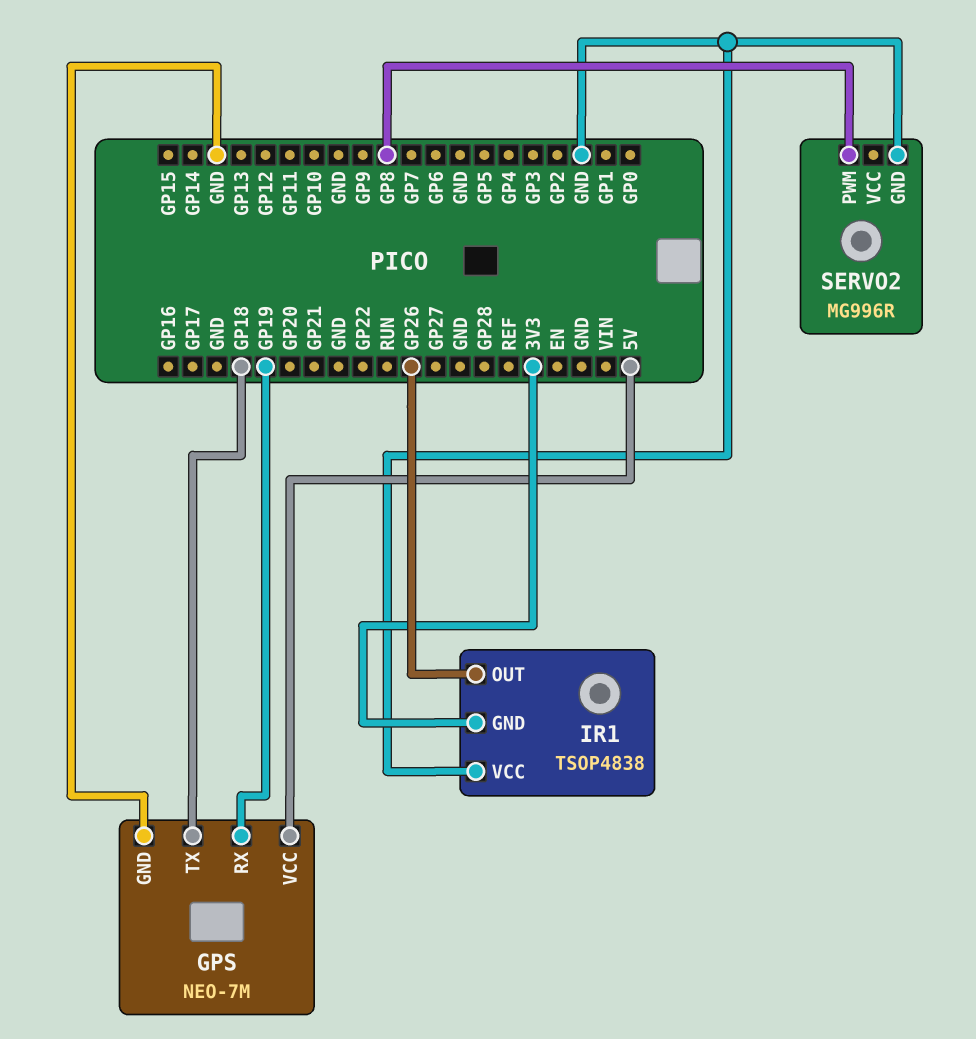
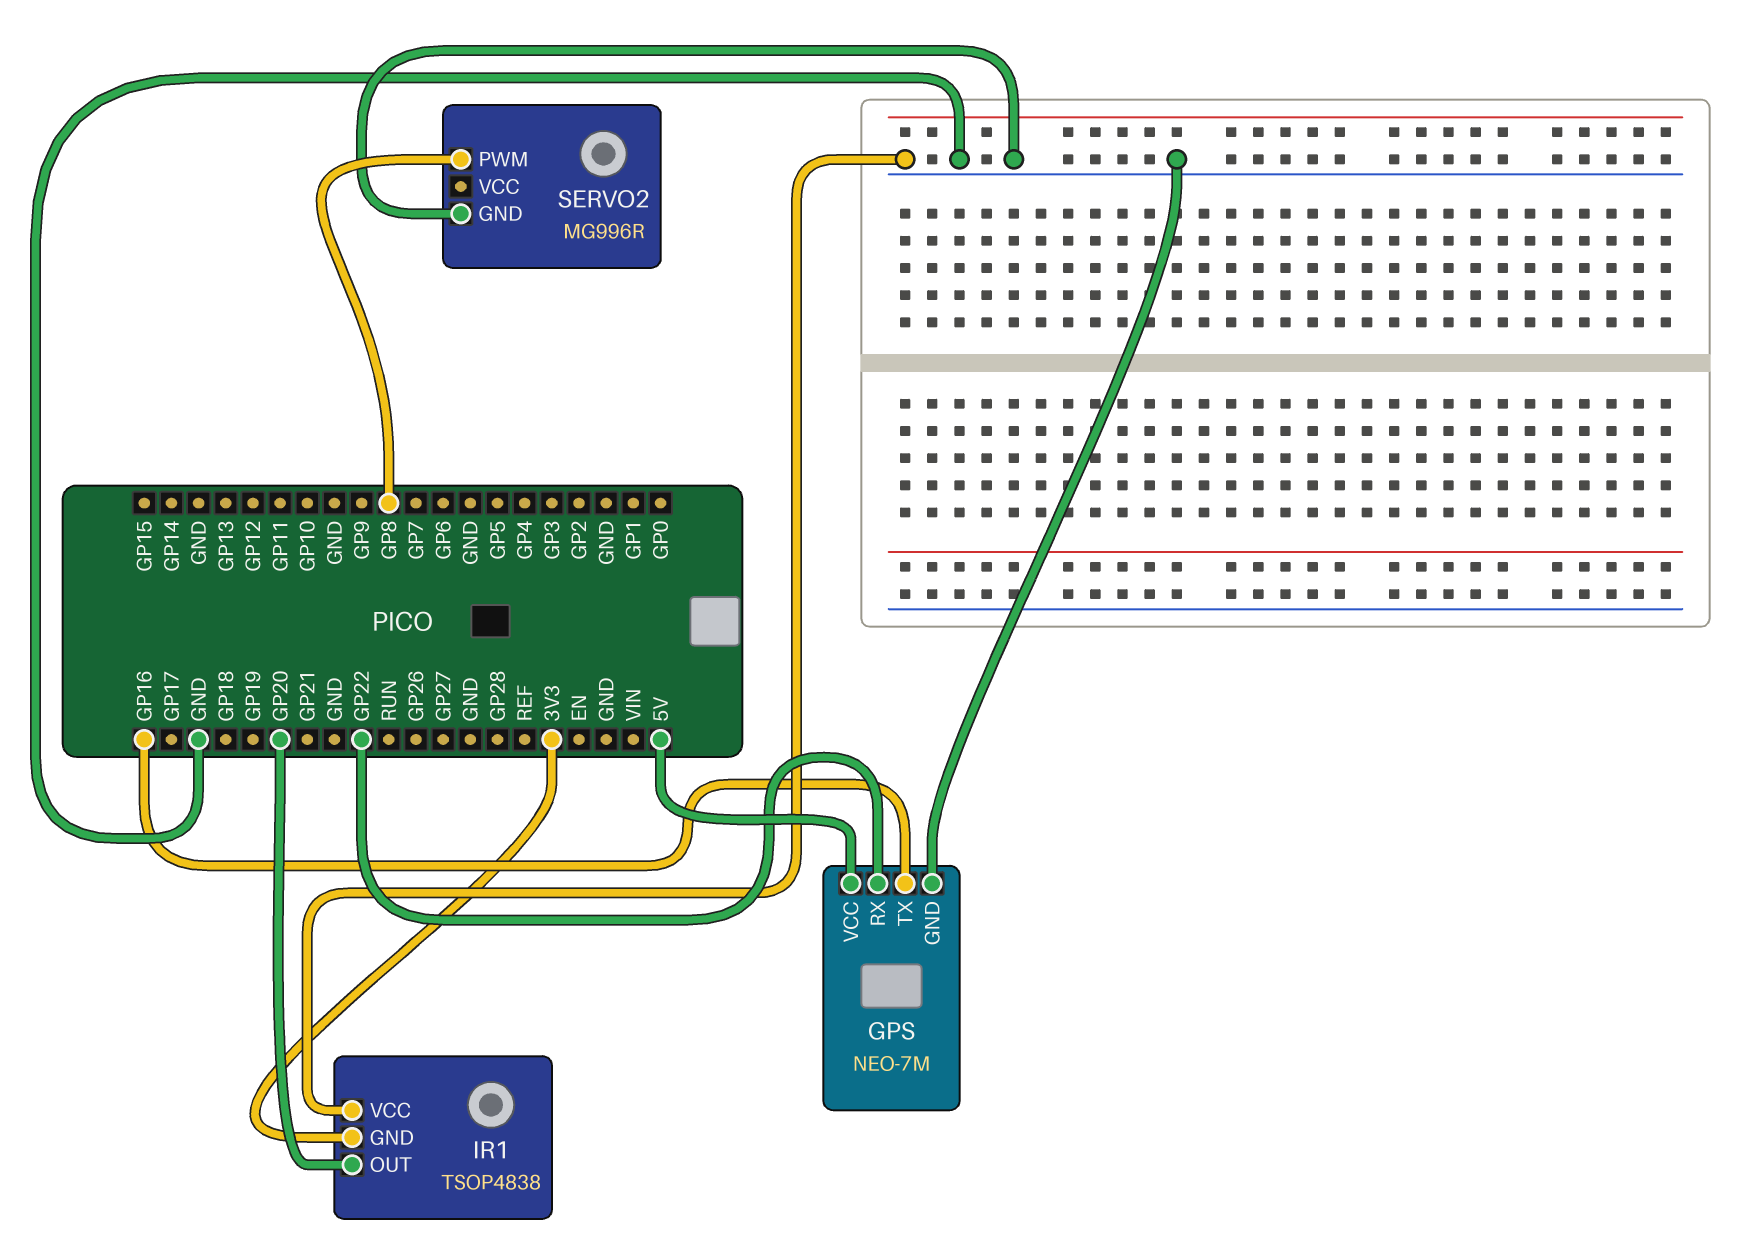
GPS pin RX: GP19 -> GP22
GPS pin TX: GP18 -> GP16
IR1 pin OUT: GP26 -> GP20

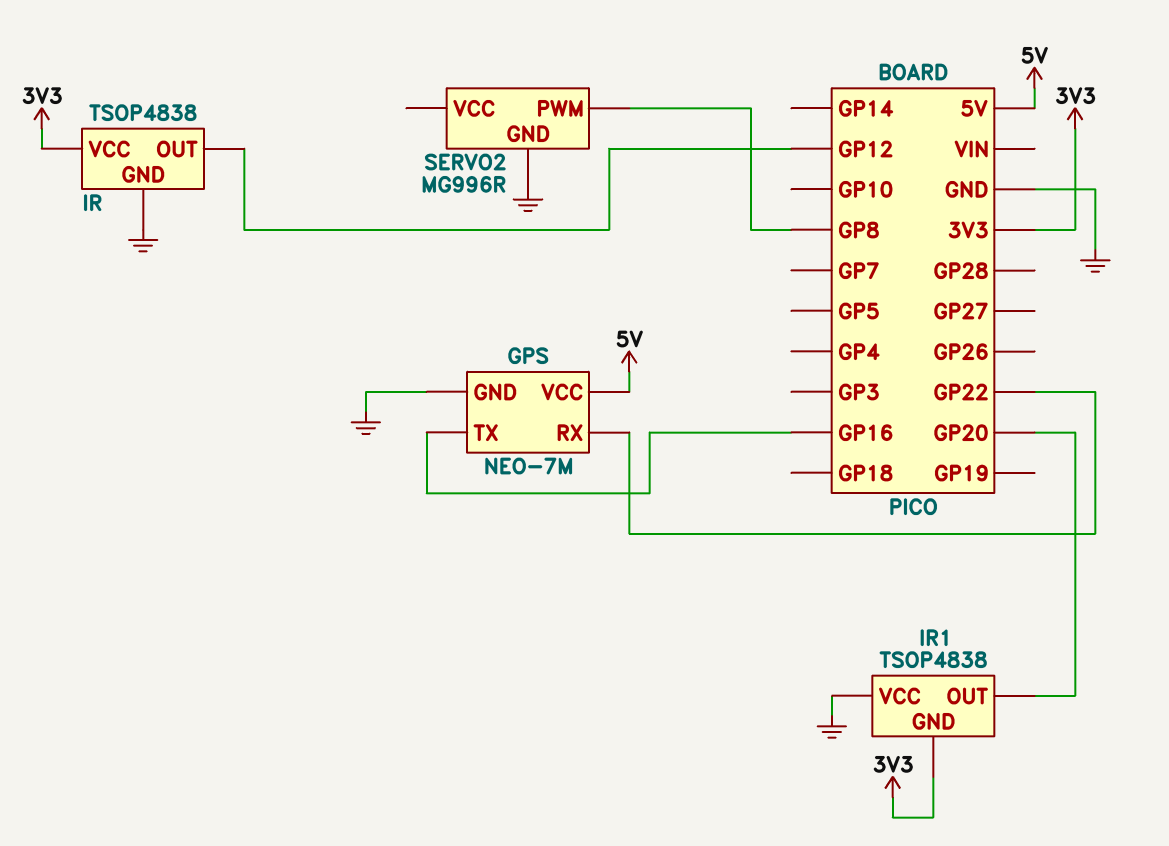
IR: none -> TSOP4838
IR pin GND: none -> GND
IR pin OUT: none -> GP12
IR pin VCC: none -> 3V3

